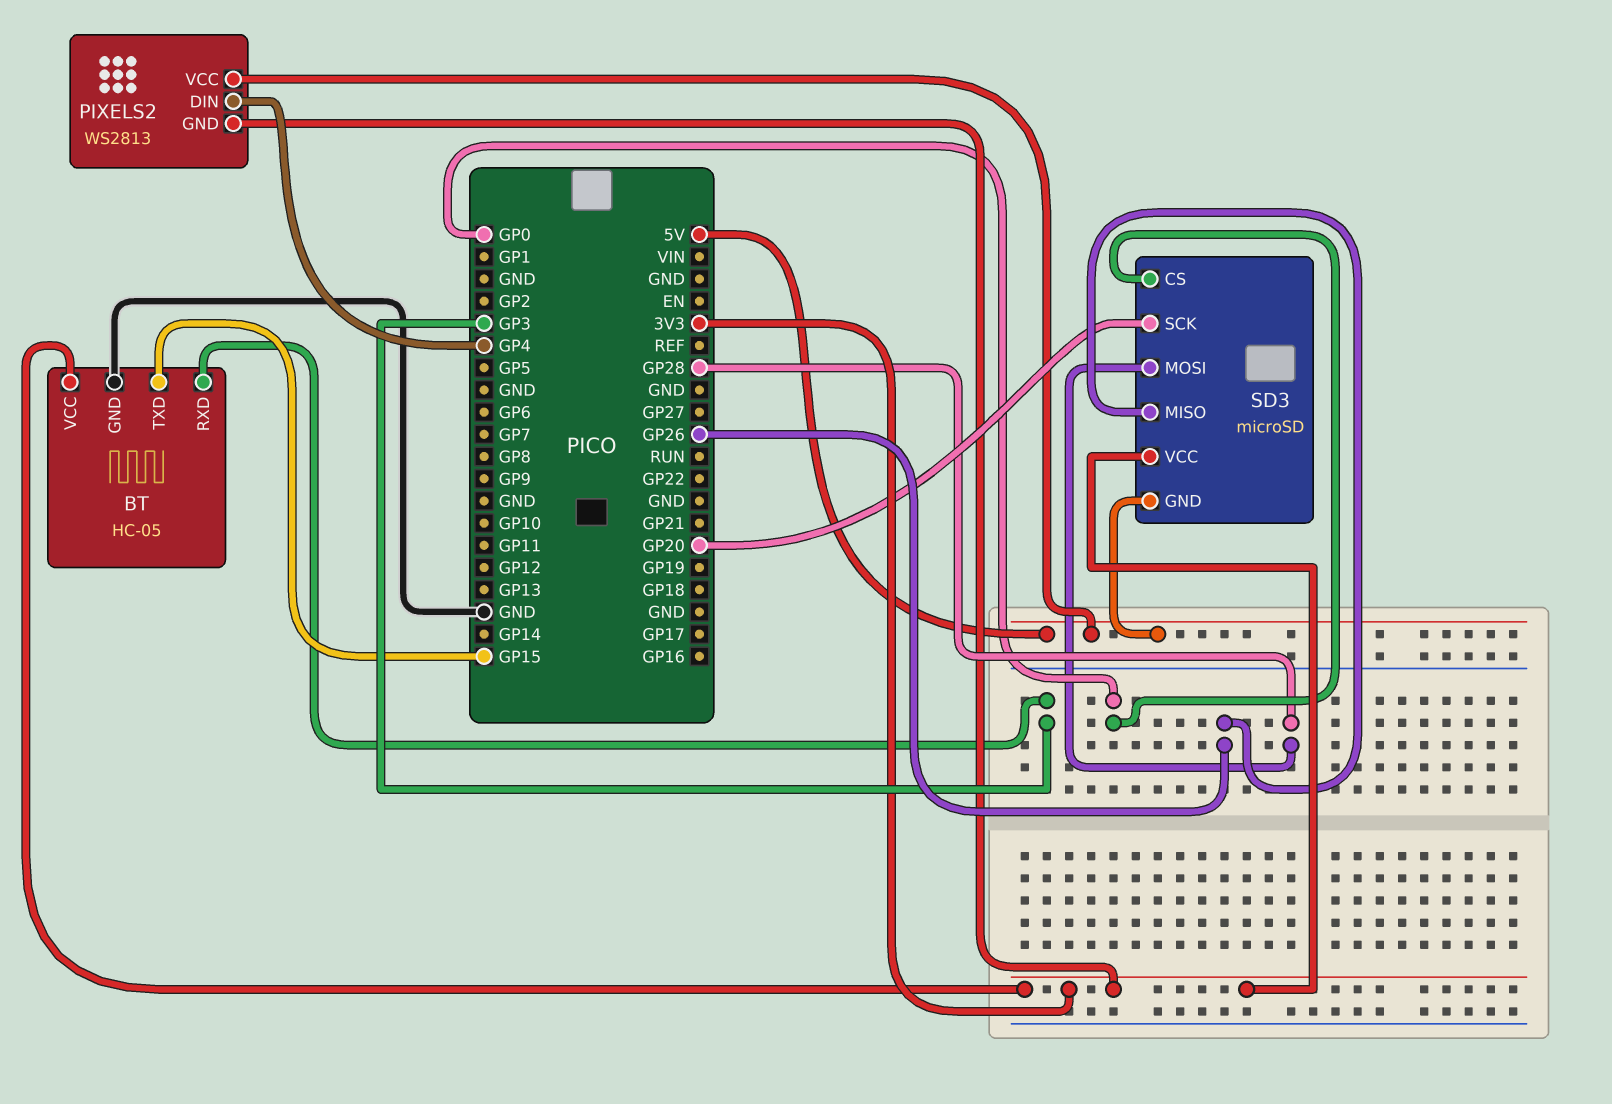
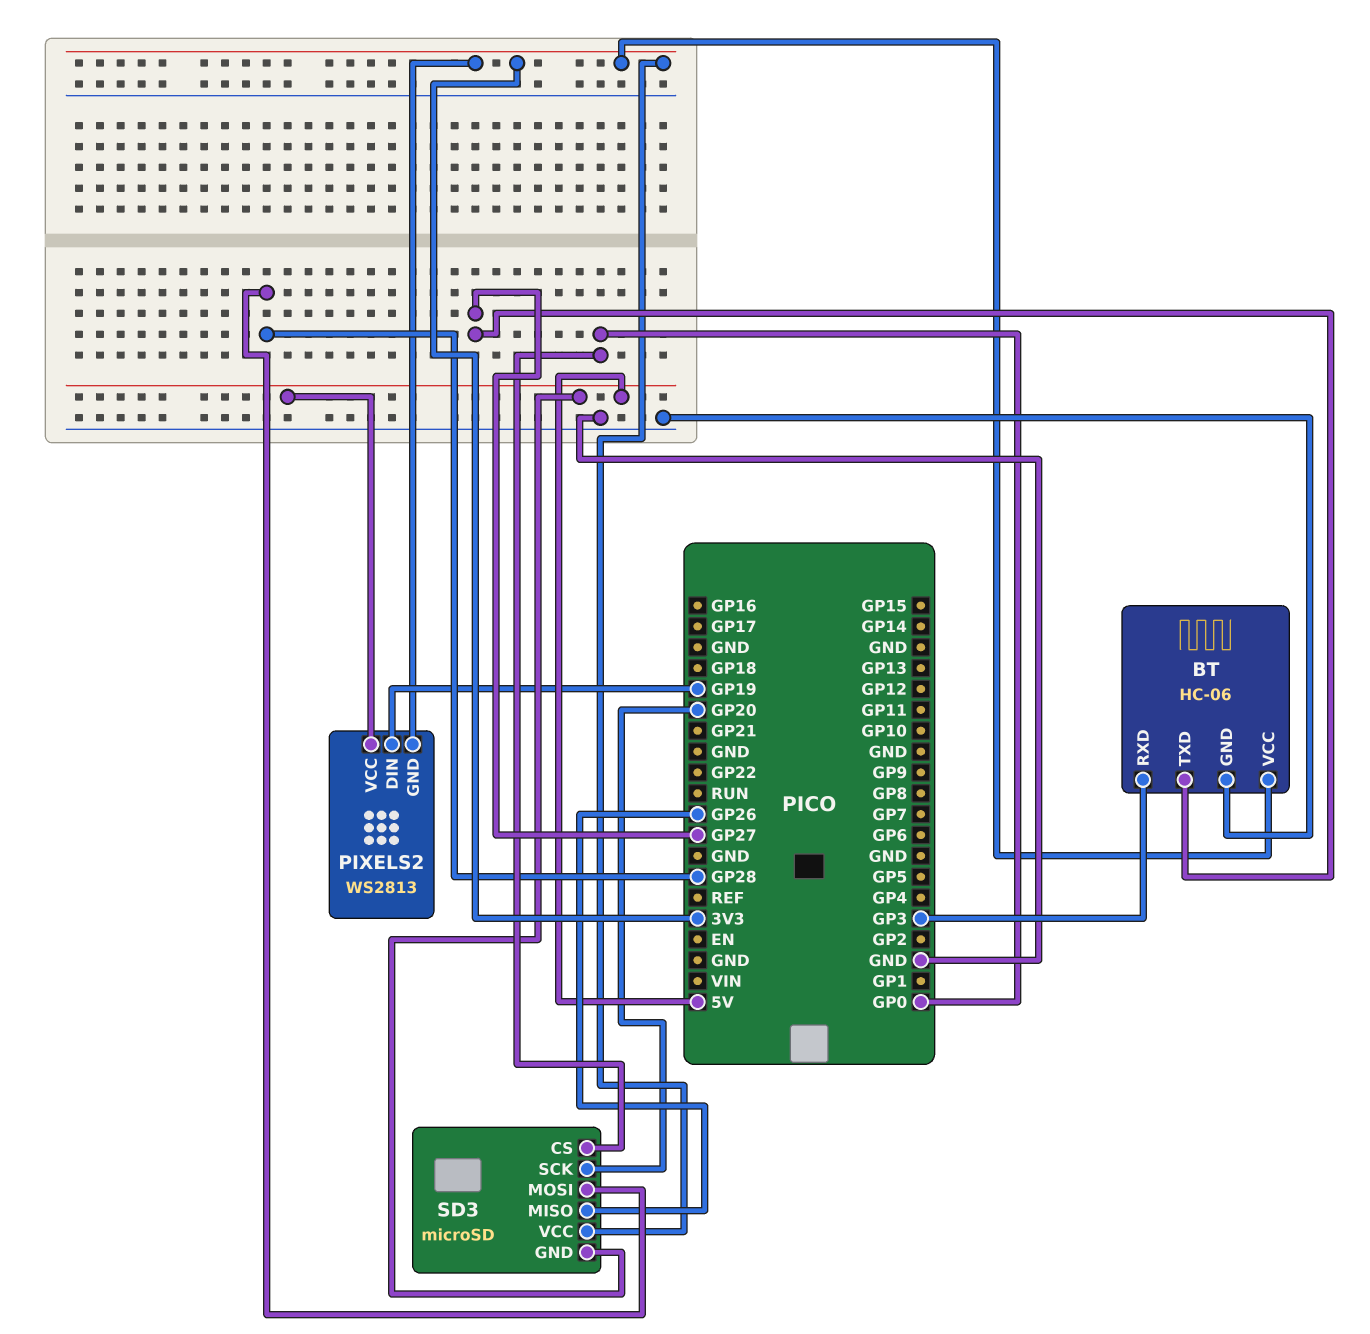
BT: HC-05 -> HC-06
BT pin TXD: GP15 -> GP27
PIXELS2 pin DIN: GP4 -> GP19

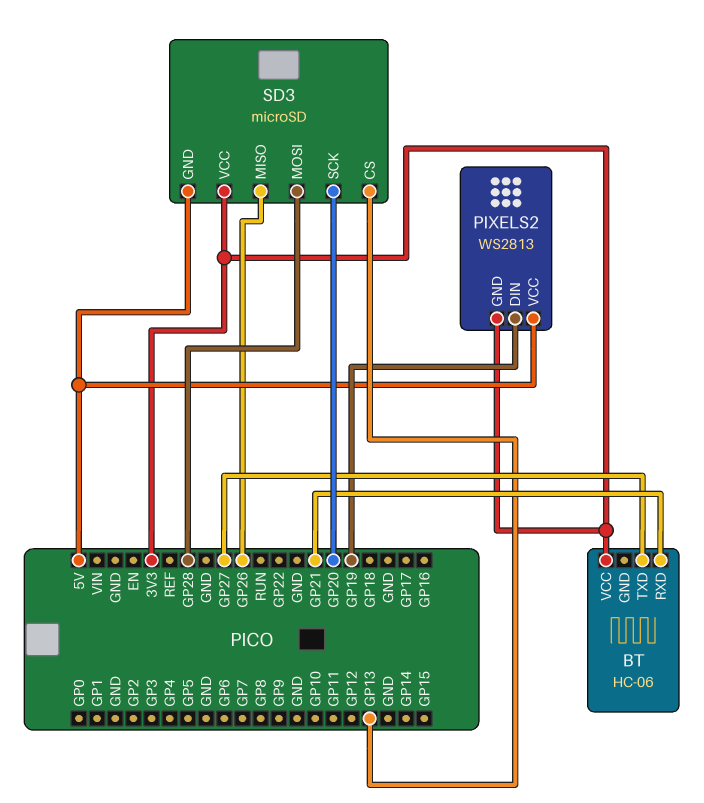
BT pin GND: GND -> none
BT pin RXD: GP3 -> GP21
SD3 pin CS: GP0 -> GP13

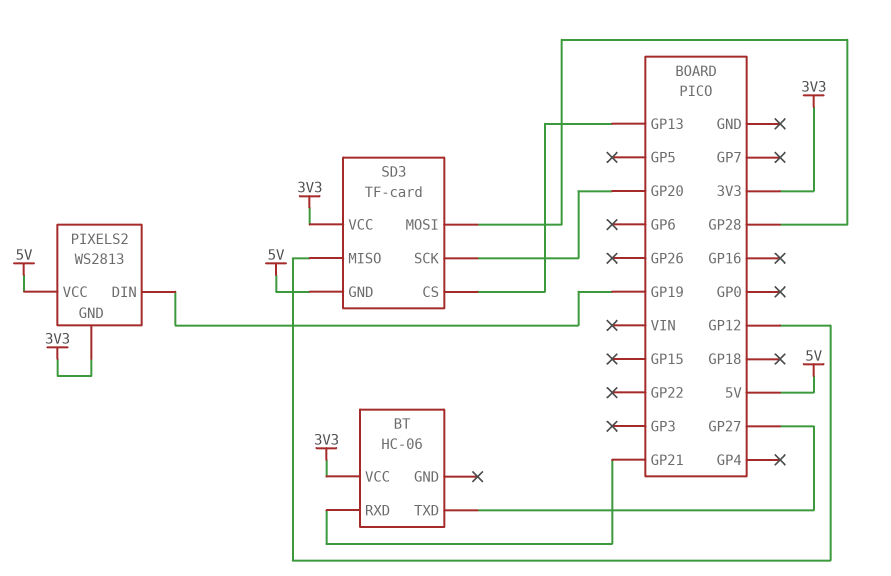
SD3: microSD -> TF-card
SD3 pin MISO: GP26 -> GP12

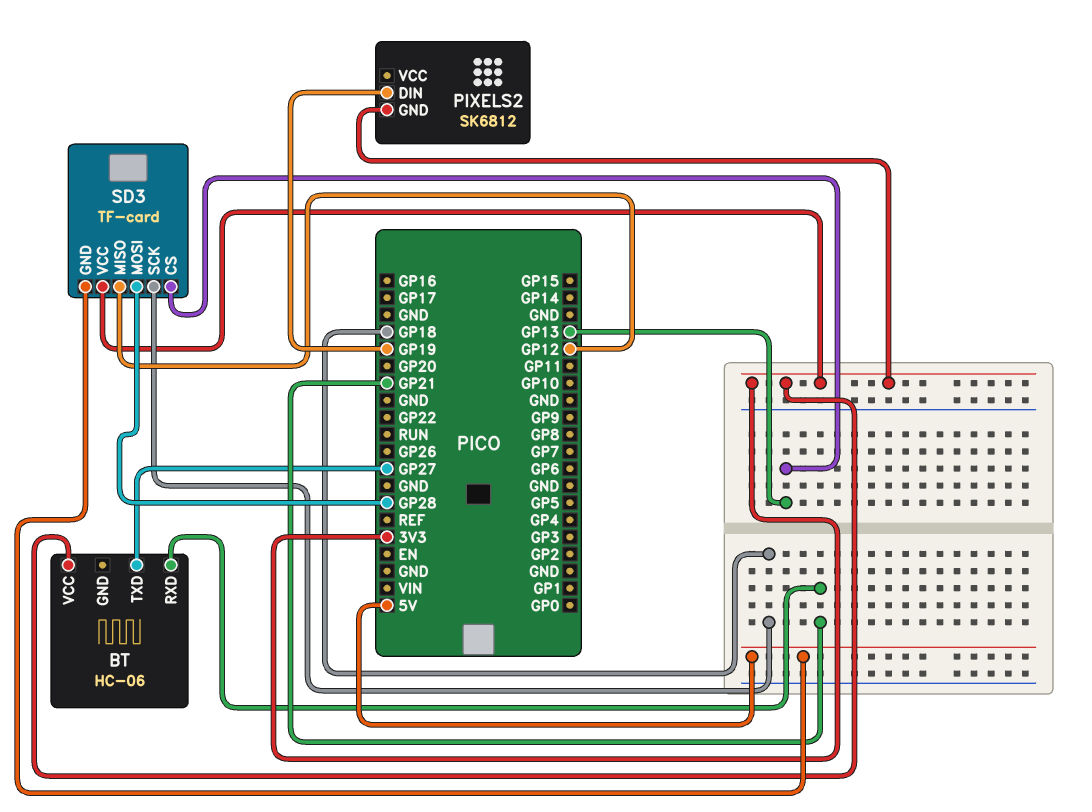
PIXELS2: WS2813 -> SK6812
PIXELS2 pin VCC: 5V -> none
SD3 pin SCK: GP20 -> GP18

